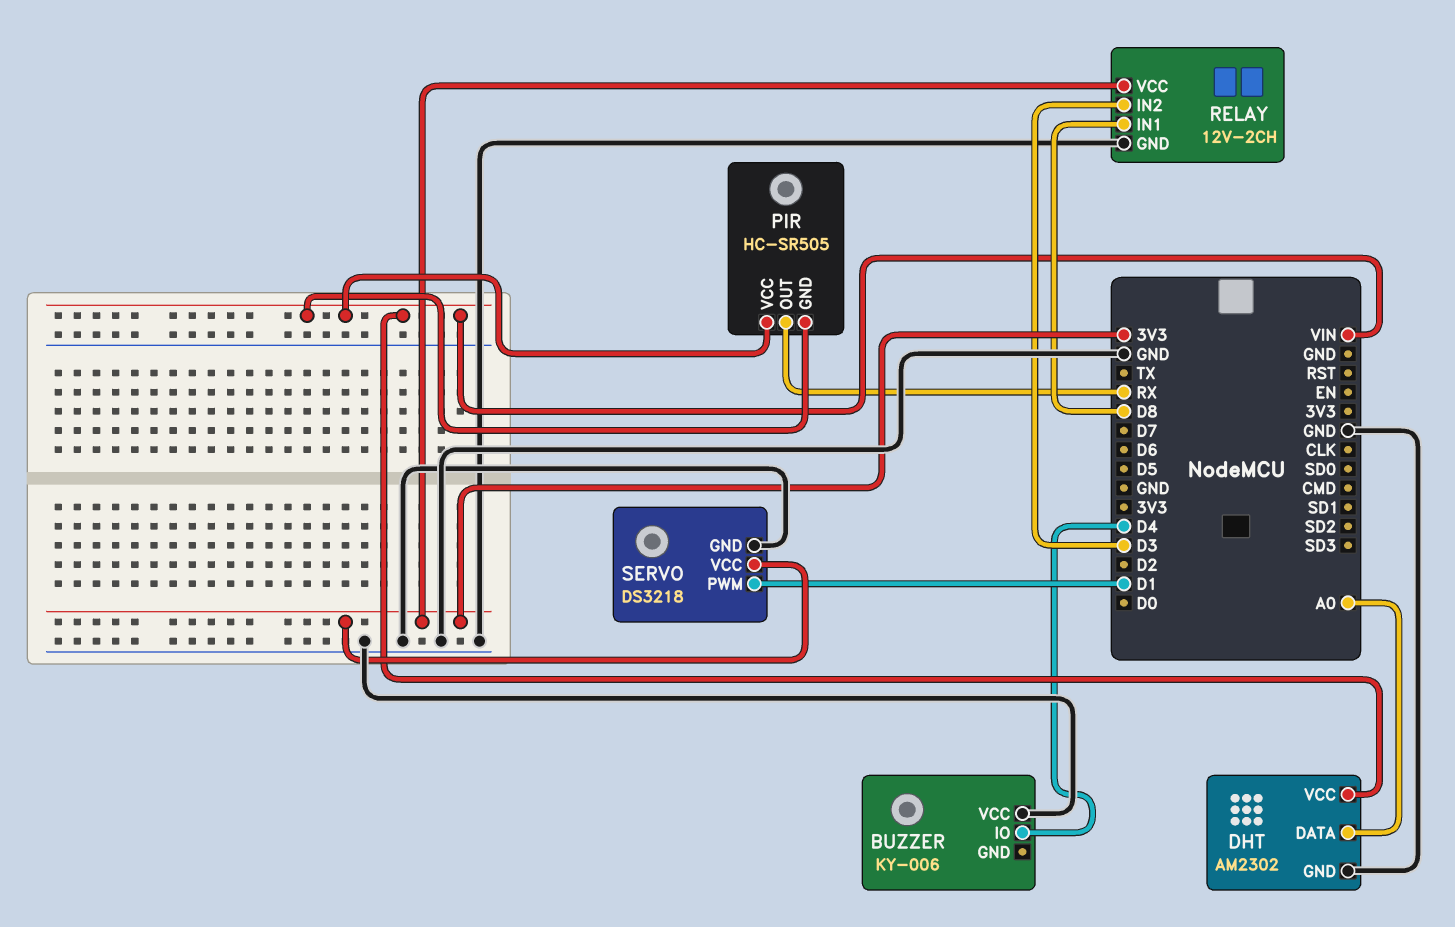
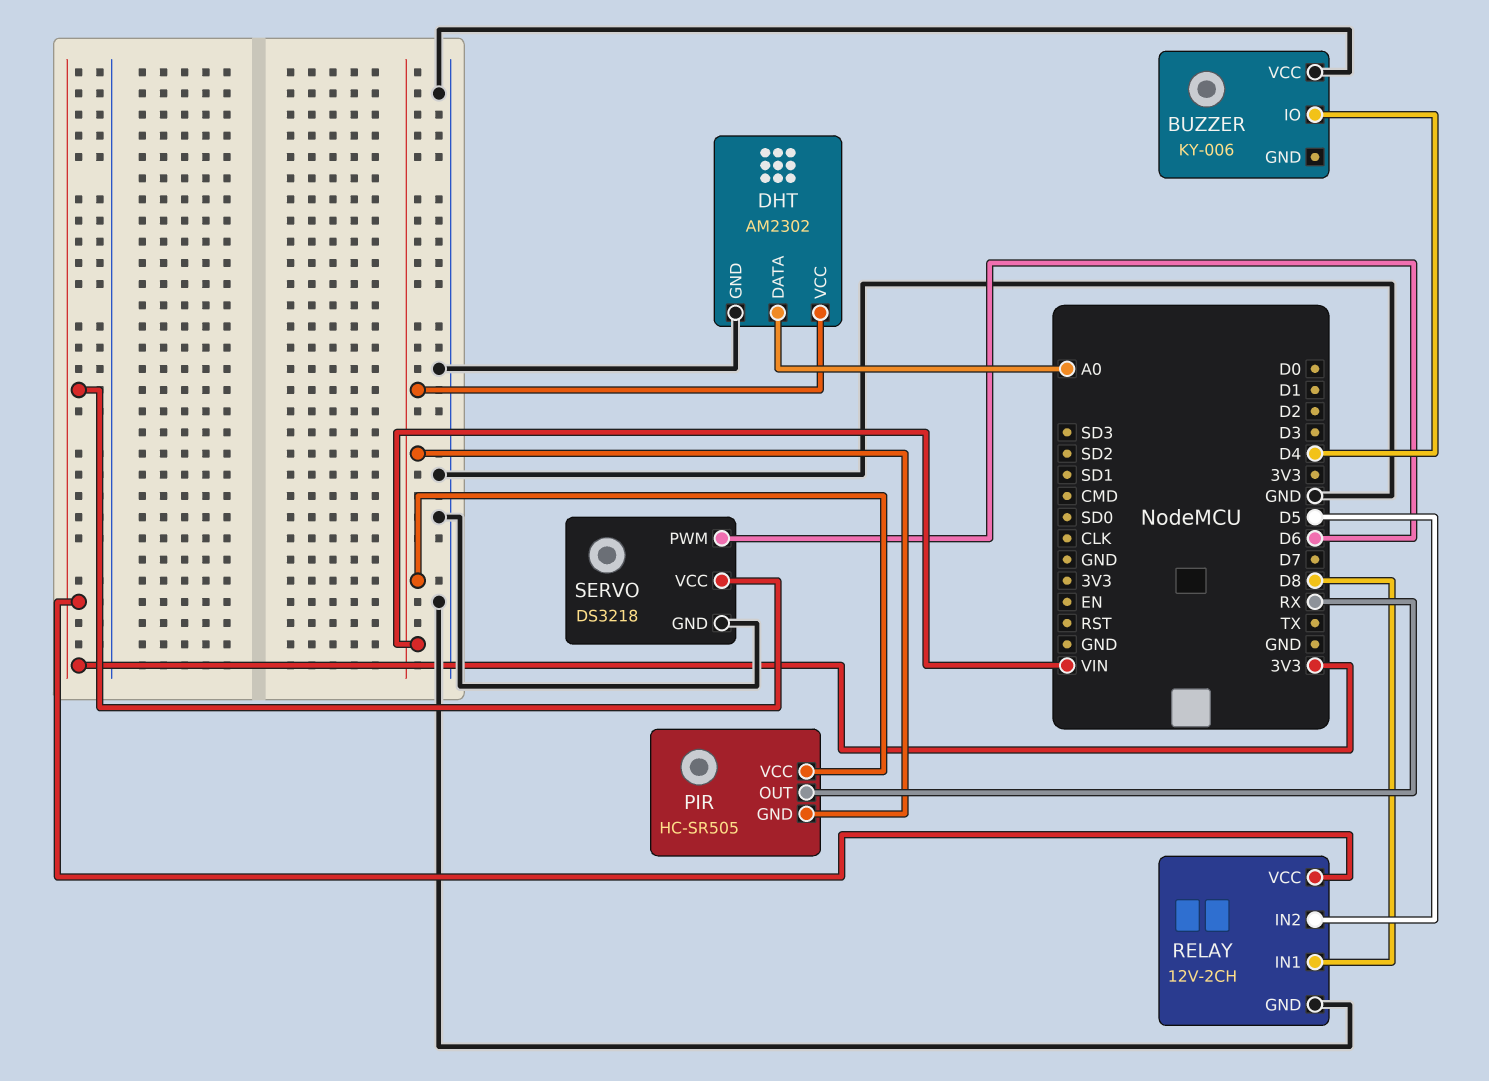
RELAY pin IN2: D3 -> D5
SERVO pin PWM: D1 -> D6

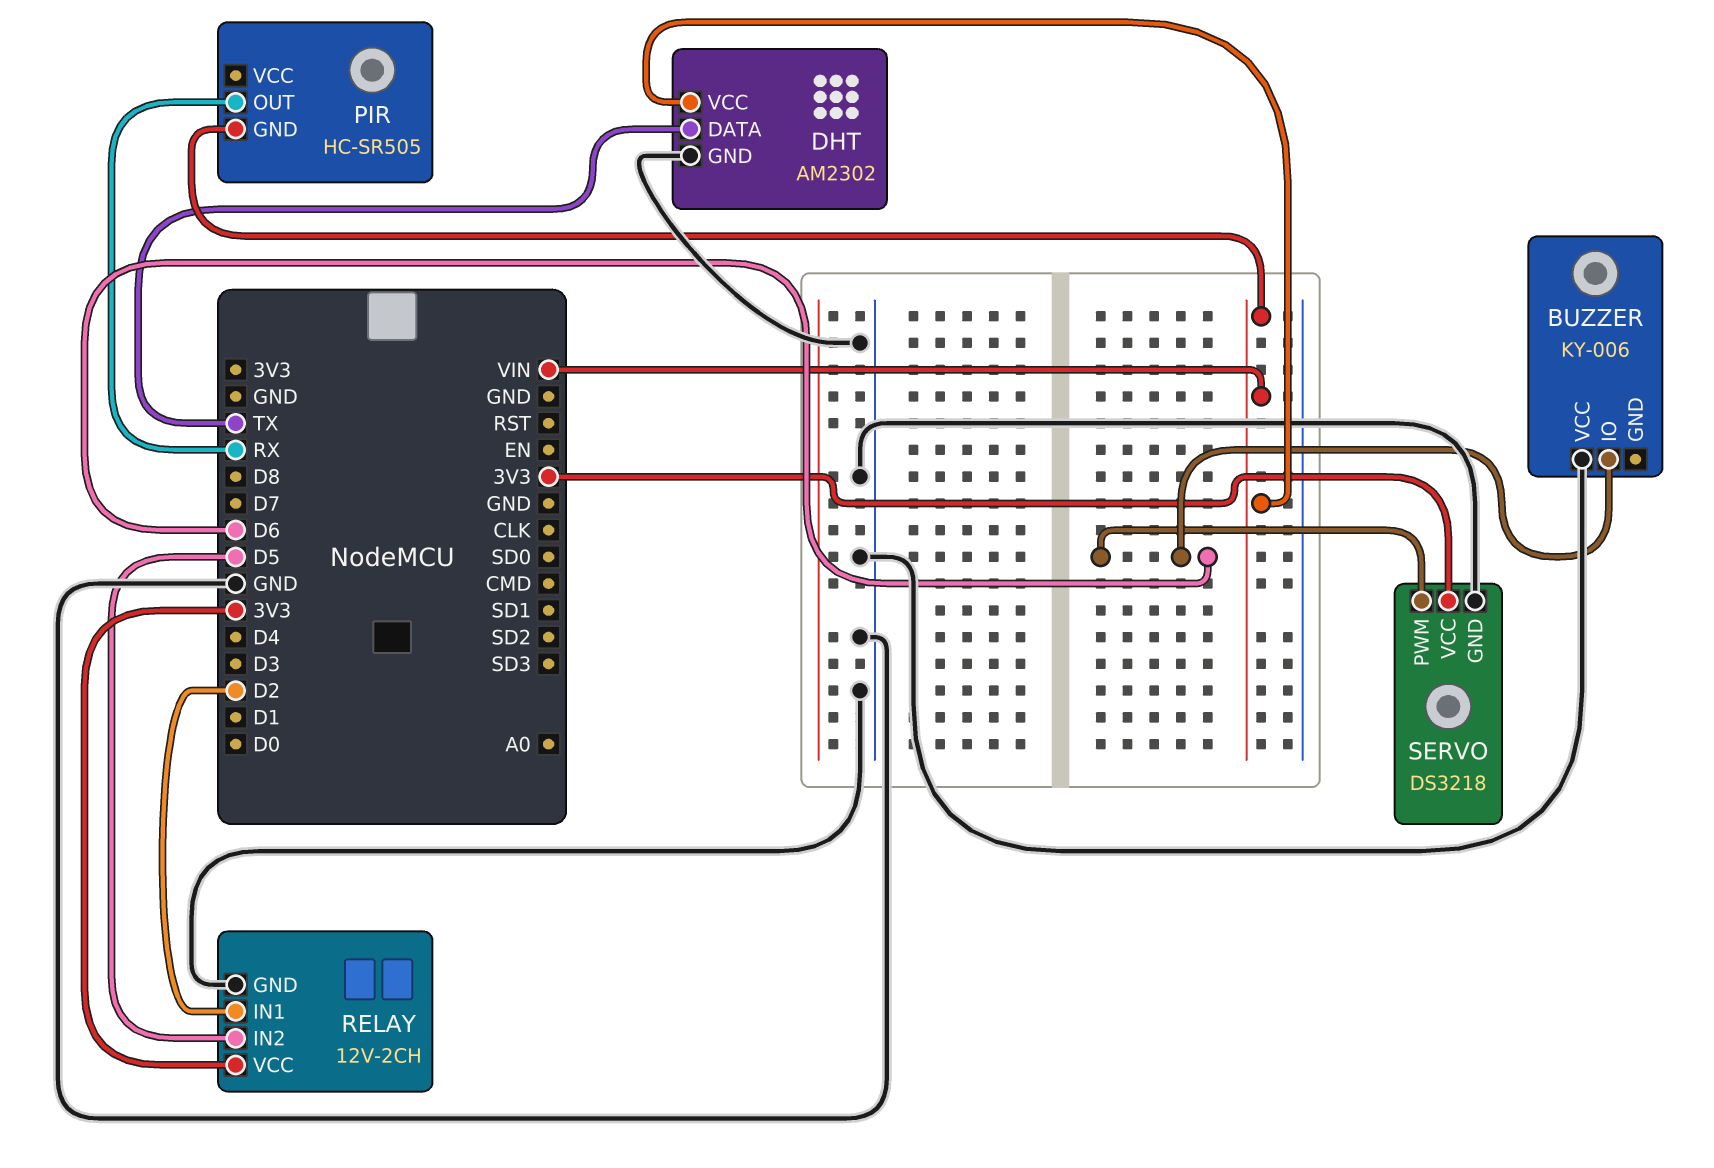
BUZZER pin IO: D4 -> D6
DHT pin DATA: A0 -> TX
PIR pin VCC: VIN -> none
RELAY pin IN1: D8 -> D2

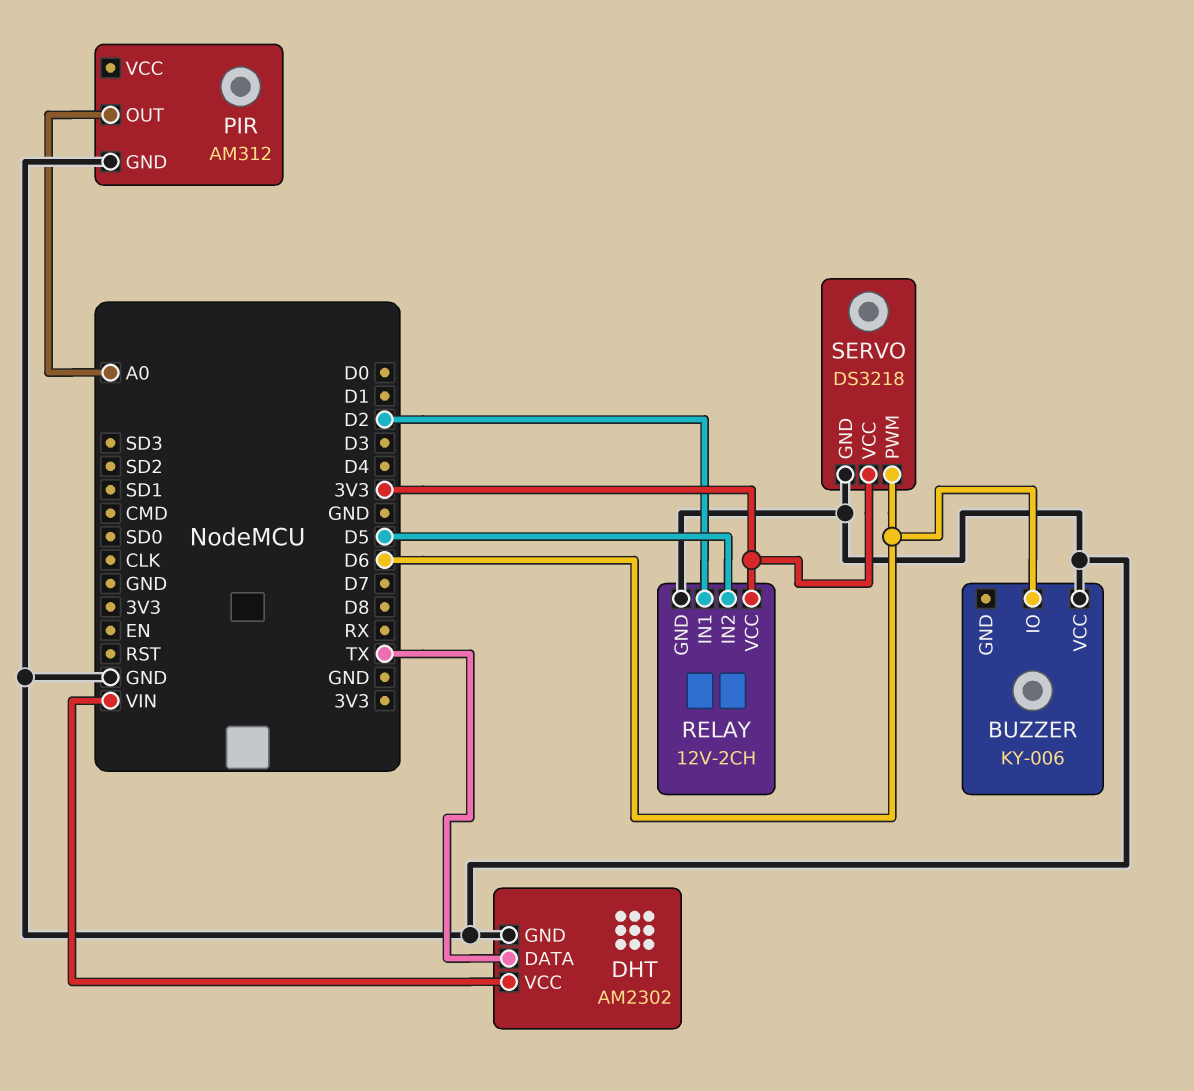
PIR: HC-SR505 -> AM312
PIR pin GND: VIN -> GND
PIR pin OUT: RX -> A0

